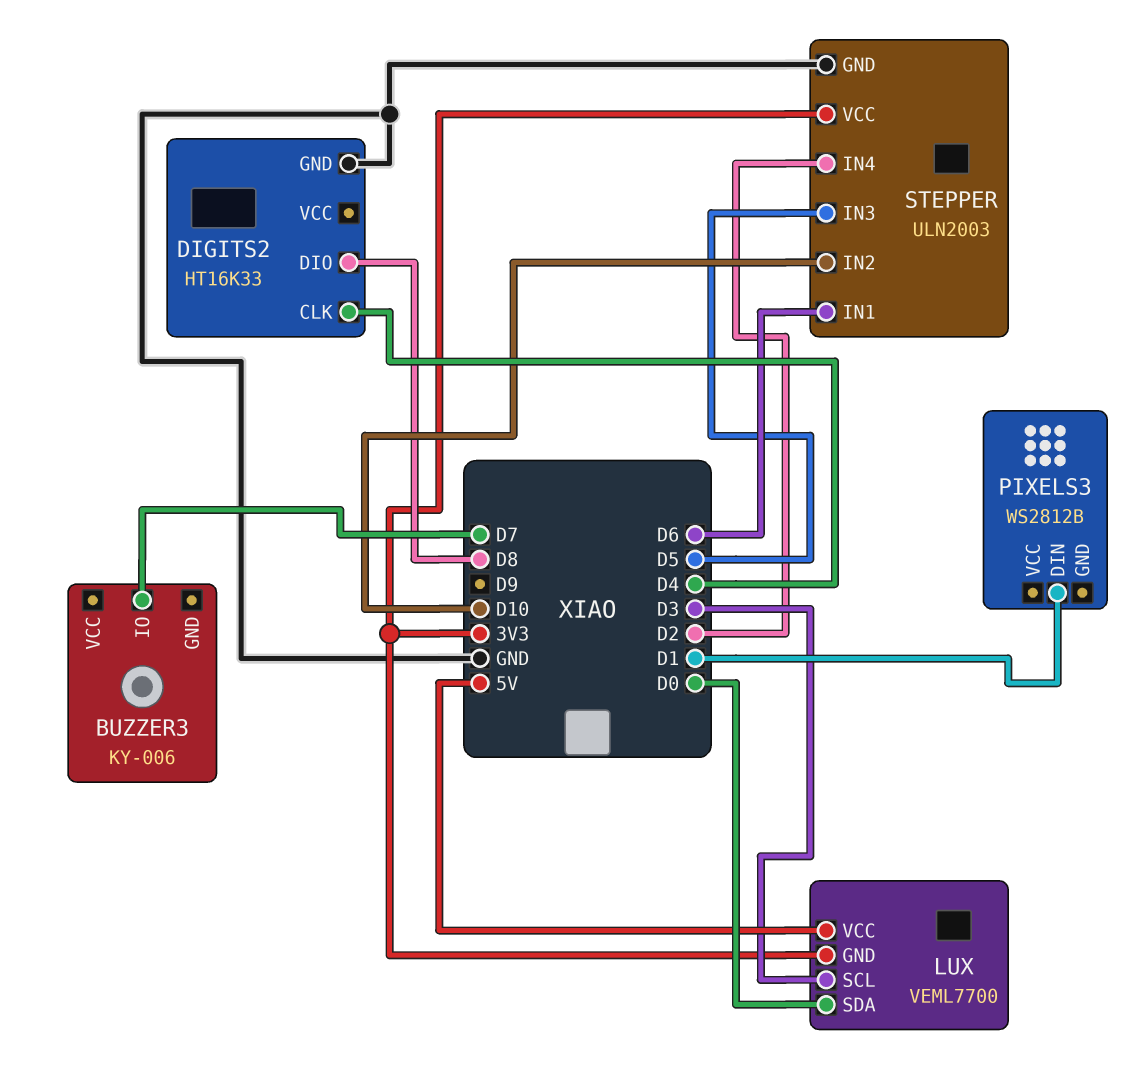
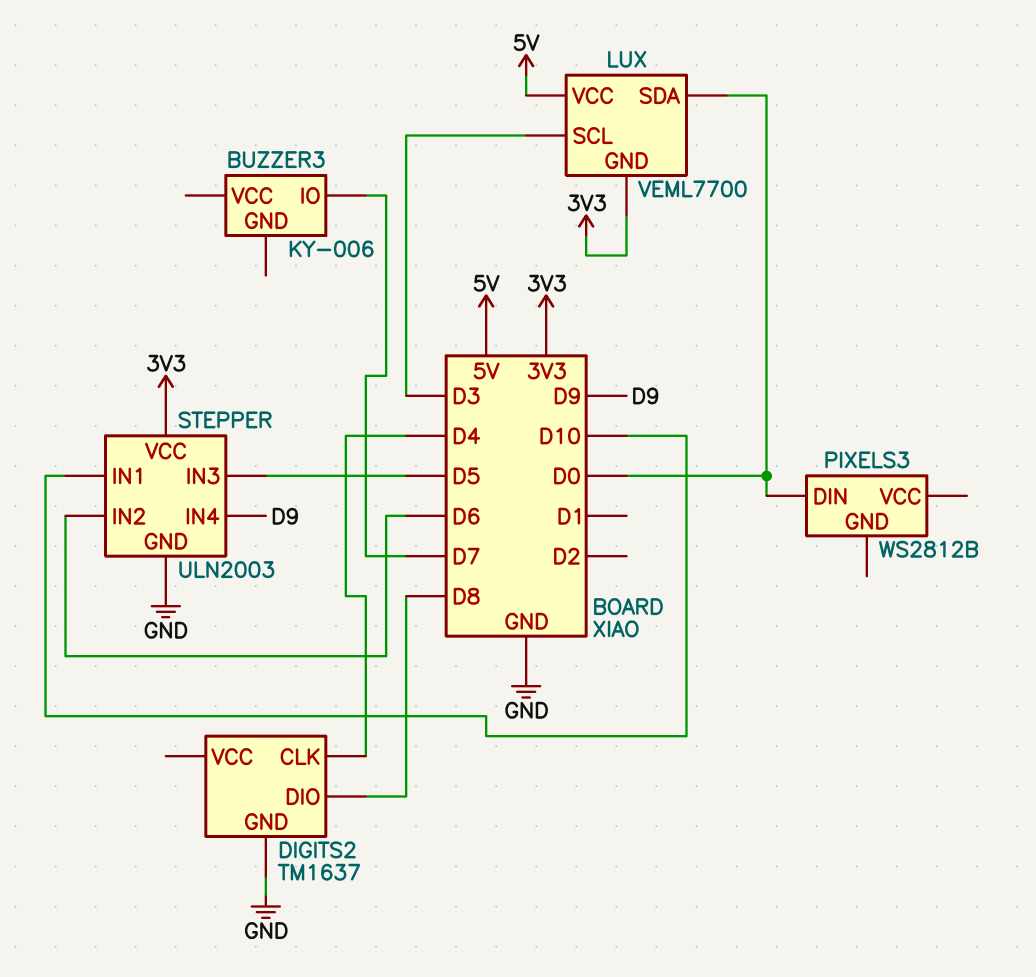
DIGITS2: HT16K33 -> TM1637
PIXELS3 pin DIN: D1 -> D0
STEPPER pin IN1: D6 -> D10
STEPPER pin IN2: D10 -> D6
STEPPER pin IN4: D2 -> D9

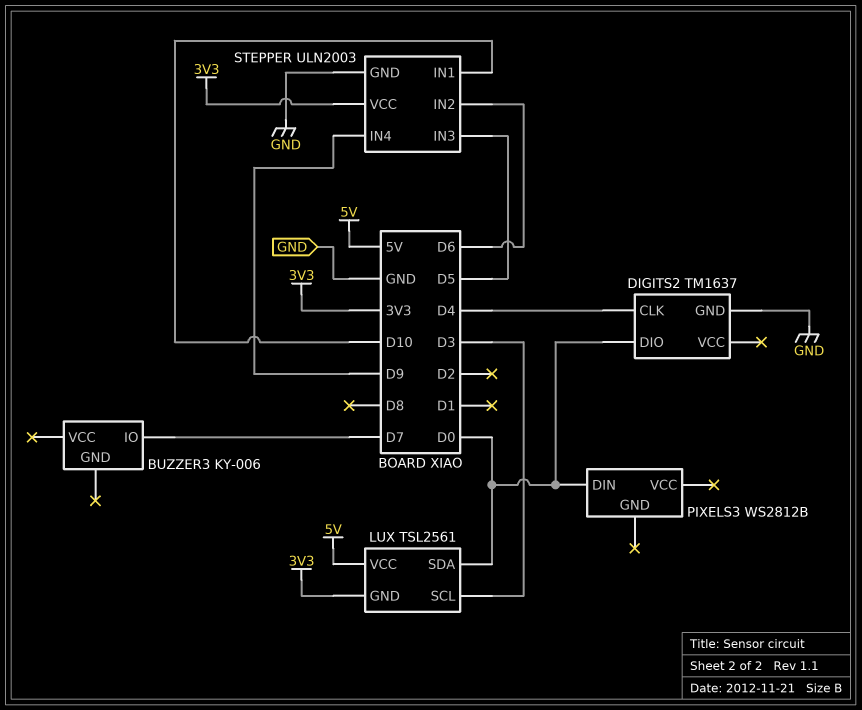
DIGITS2 pin DIO: D8 -> D0
LUX: VEML7700 -> TSL2561

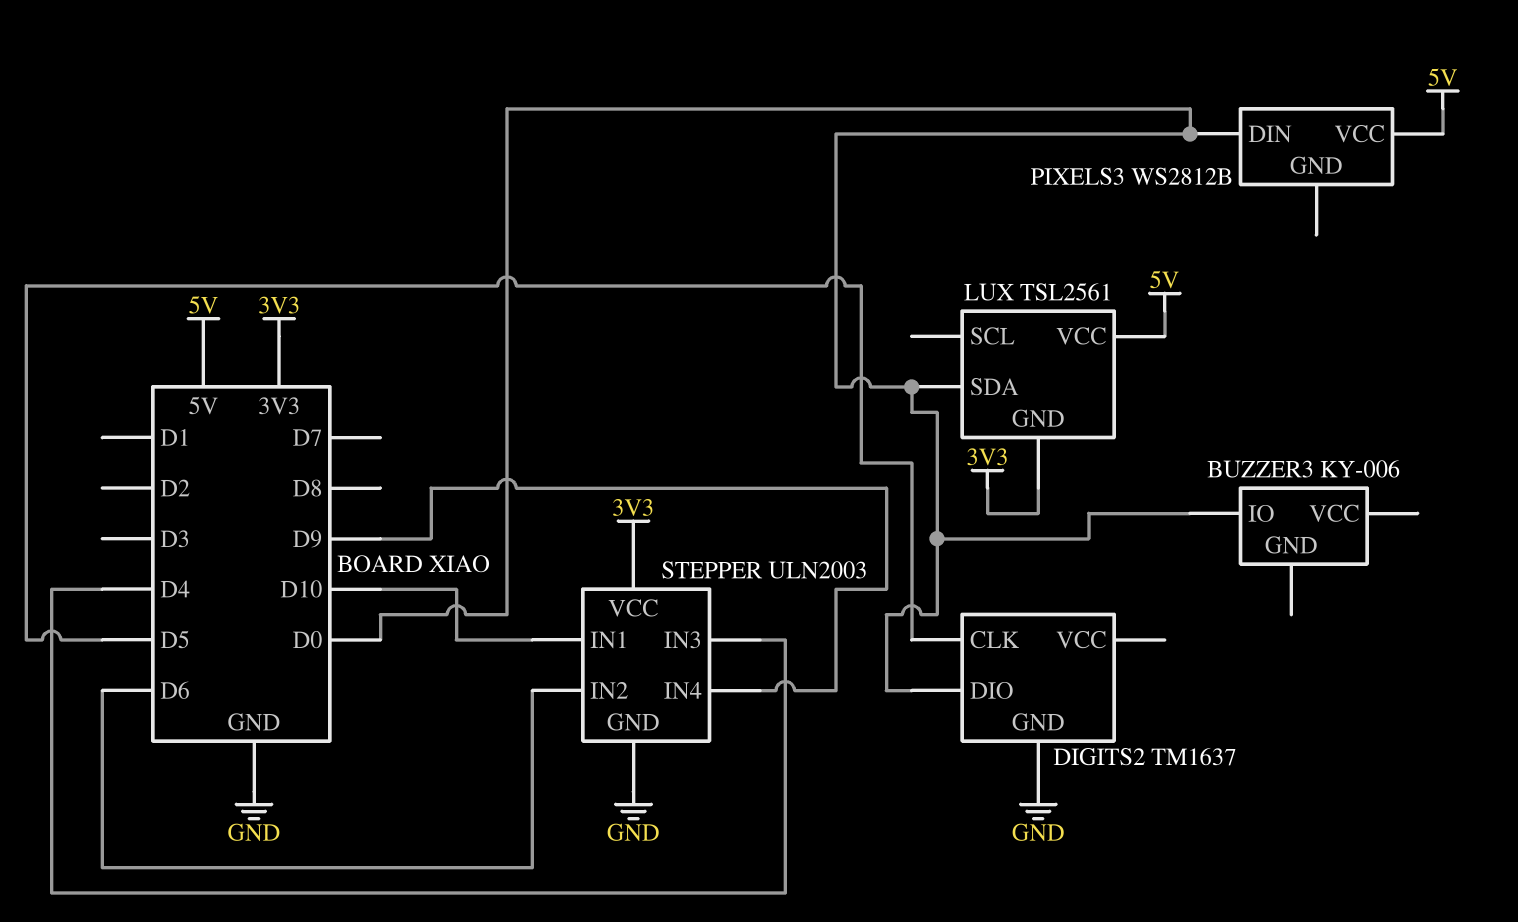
BUZZER3 pin IO: D7 -> D0
DIGITS2 pin CLK: D4 -> D5
LUX pin SCL: D3 -> none
PIXELS3 pin VCC: none -> 5V
STEPPER pin IN3: D5 -> D4

